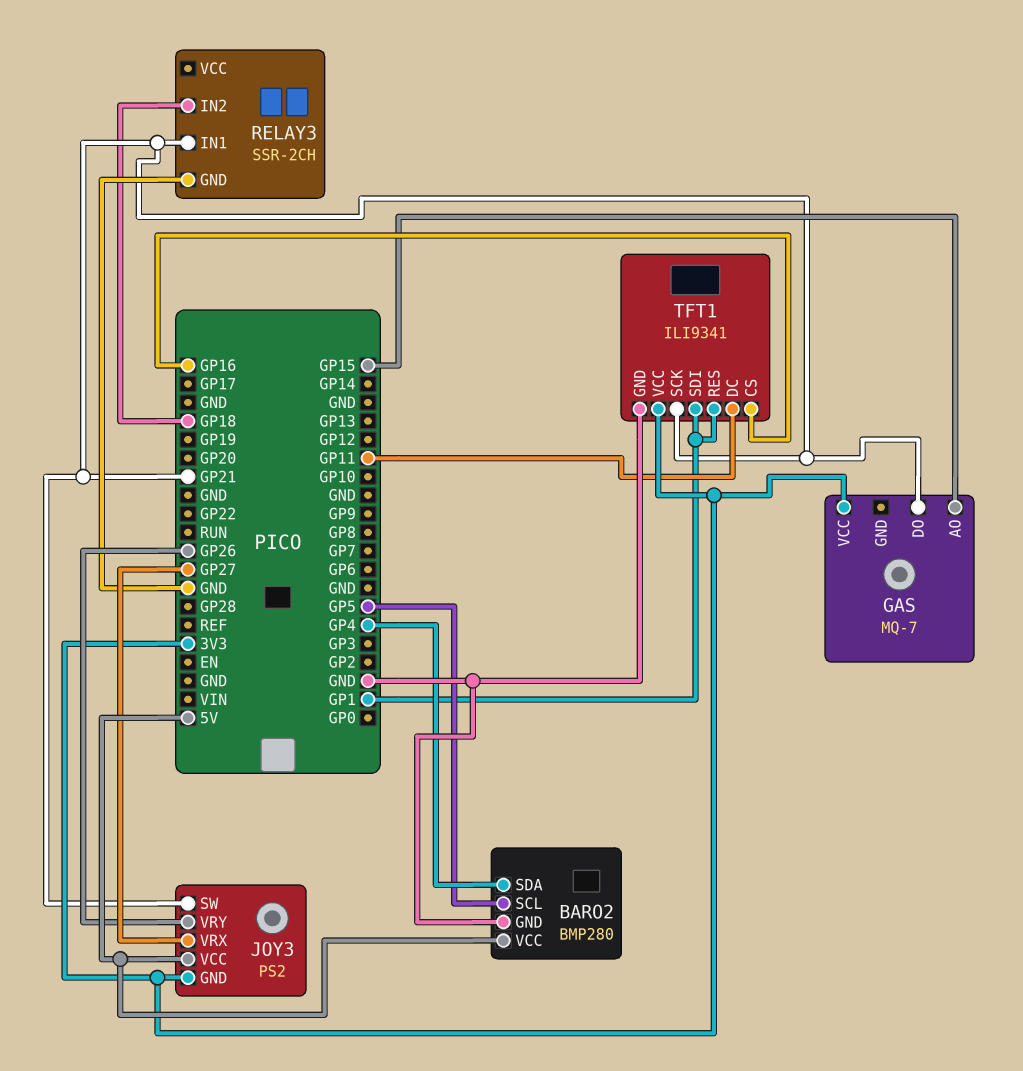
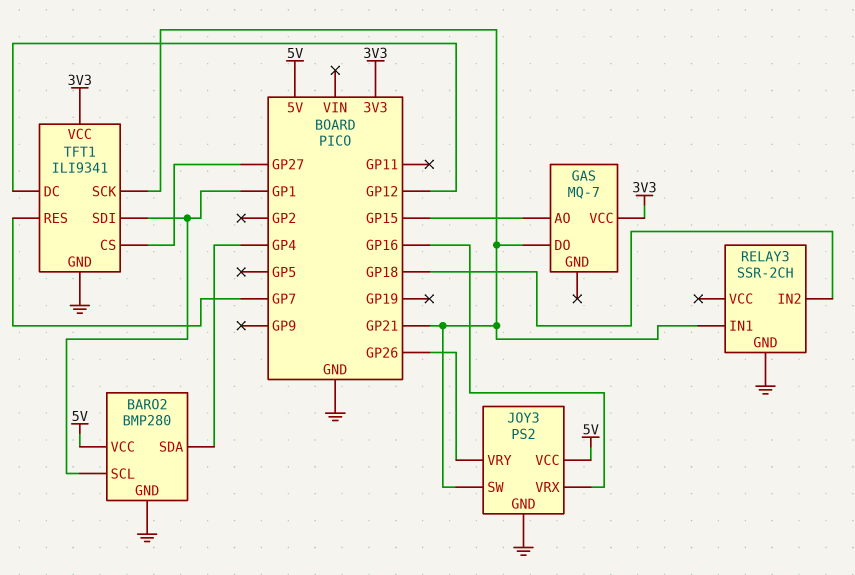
BARO2 pin SCL: GP5 -> GP1
JOY3 pin GND: 3V3 -> GND
JOY3 pin VRX: GP27 -> GP16
TFT1 pin CS: GP16 -> GP27
TFT1 pin DC: GP11 -> GP12
TFT1 pin RES: GP1 -> GP7

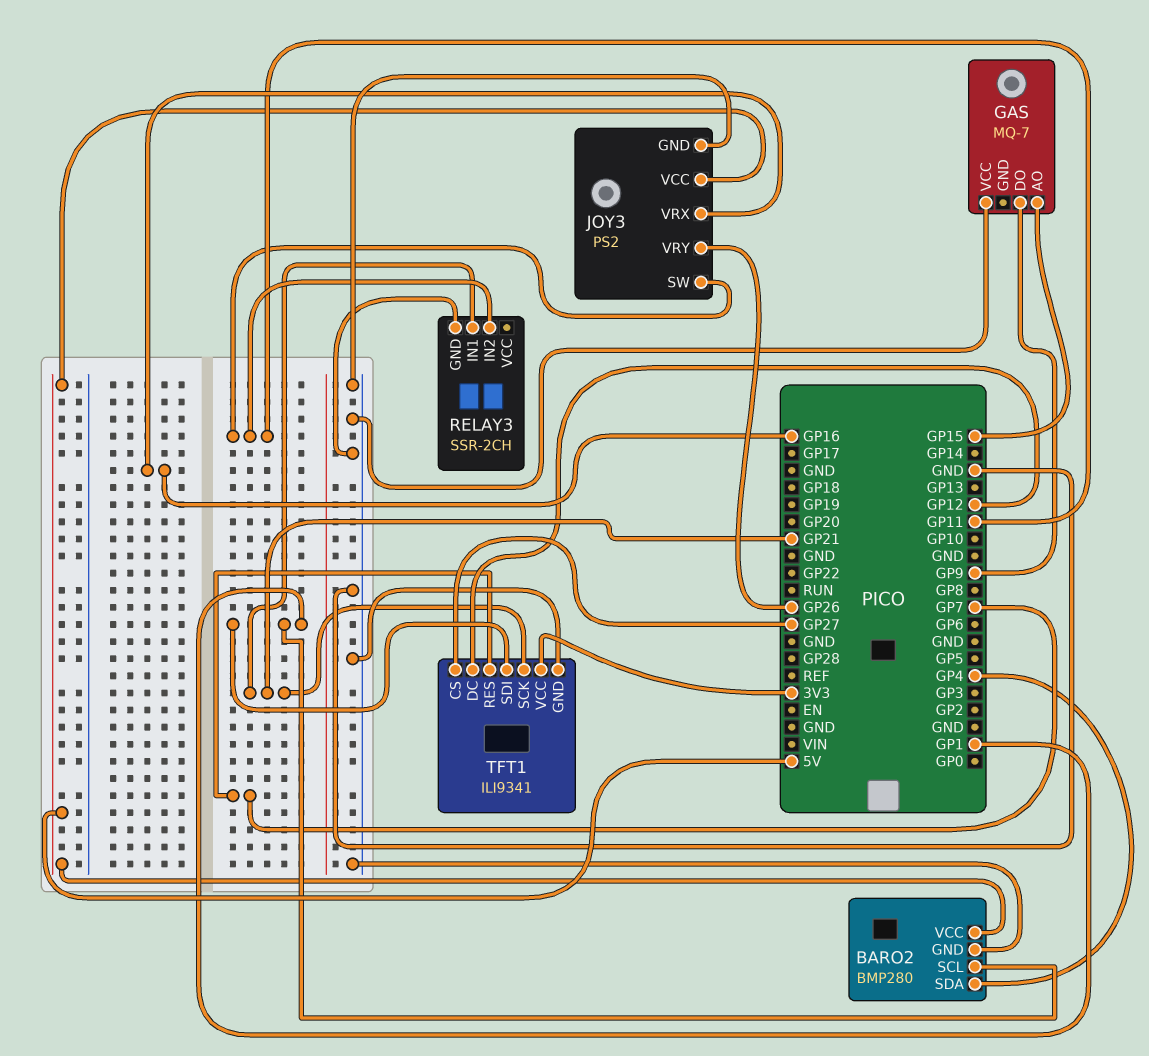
GAS pin DO: GP21 -> GP9
GAS pin VCC: 3V3 -> GND
JOY3 pin SW: GP21 -> GP11
RELAY3 pin IN2: GP18 -> GP11

